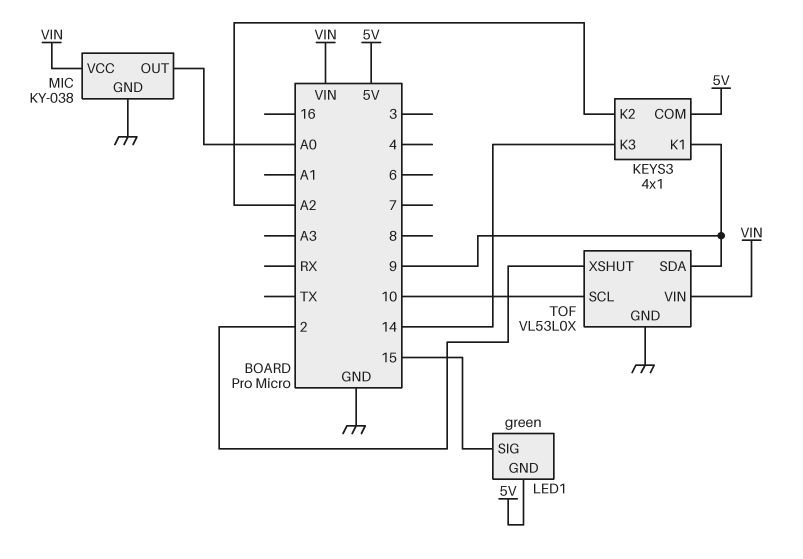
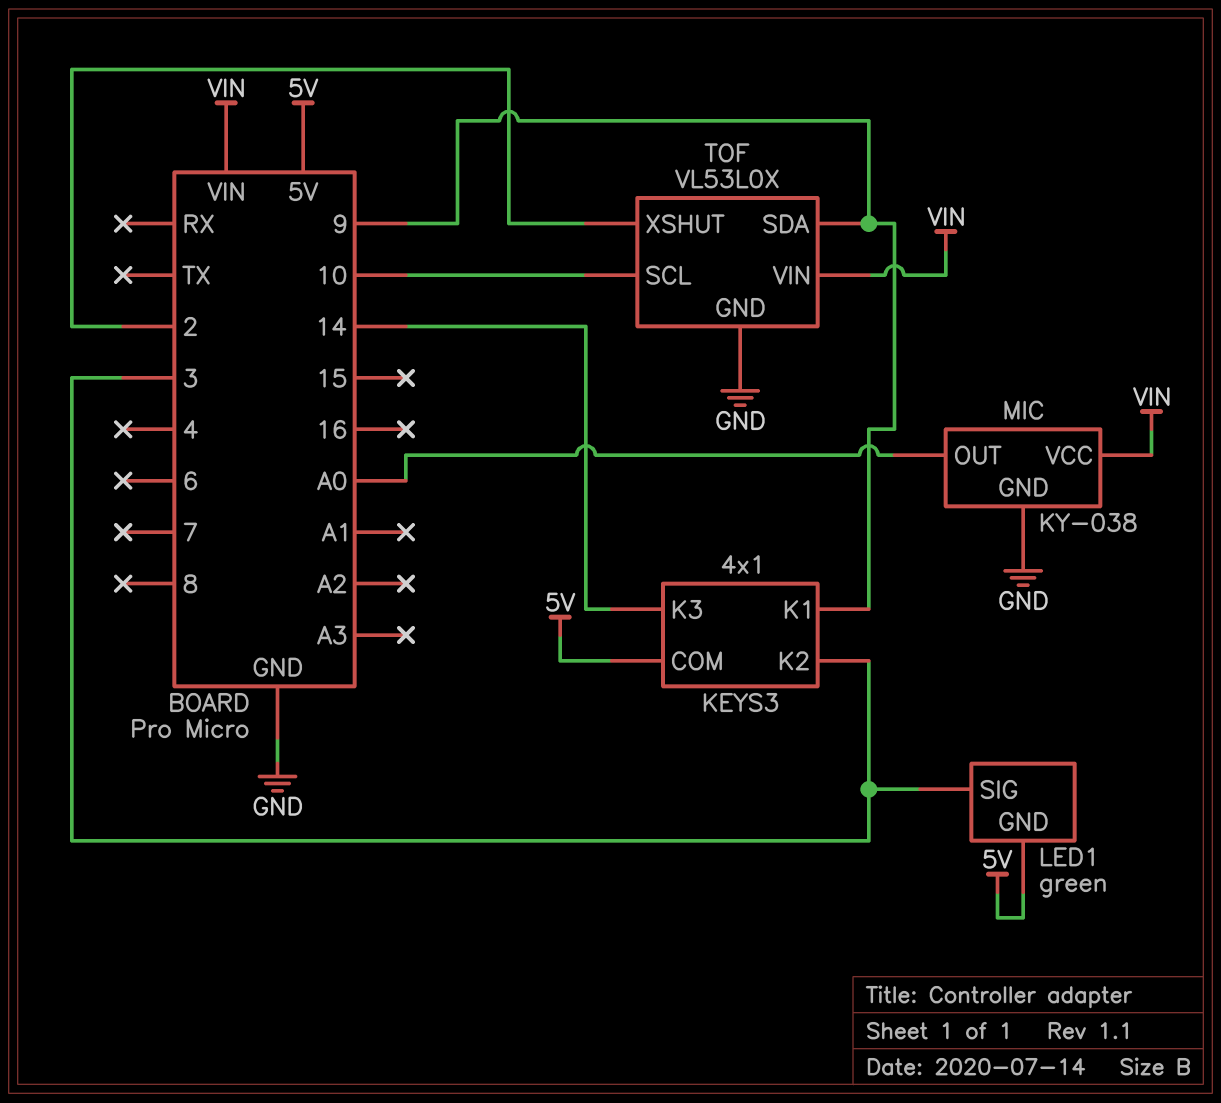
KEYS3 pin K2: A2 -> 3
LED1 pin SIG: 15 -> 3

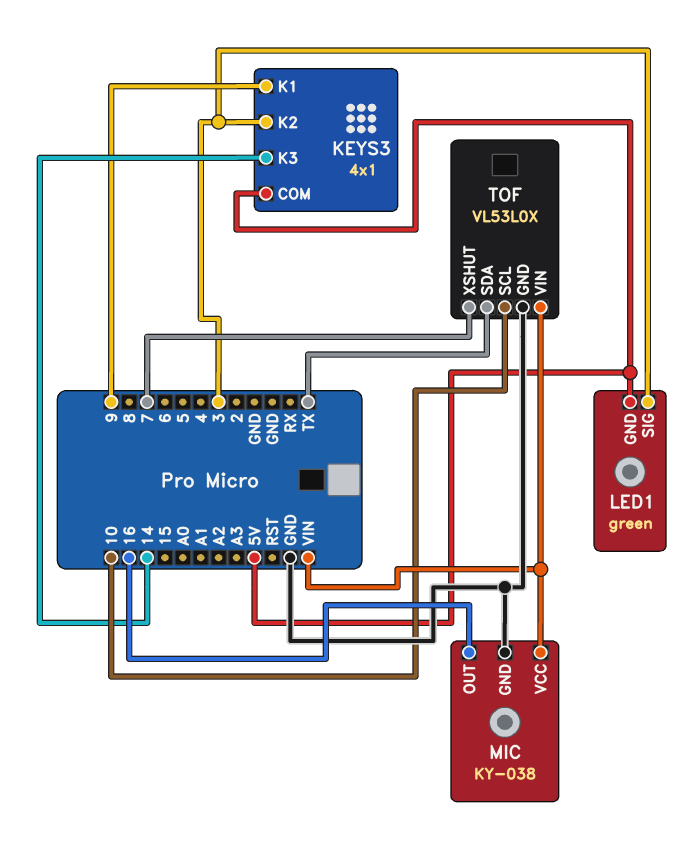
MIC pin OUT: A0 -> 16
TOF pin SDA: 9 -> TX
TOF pin XSHUT: 2 -> 7

